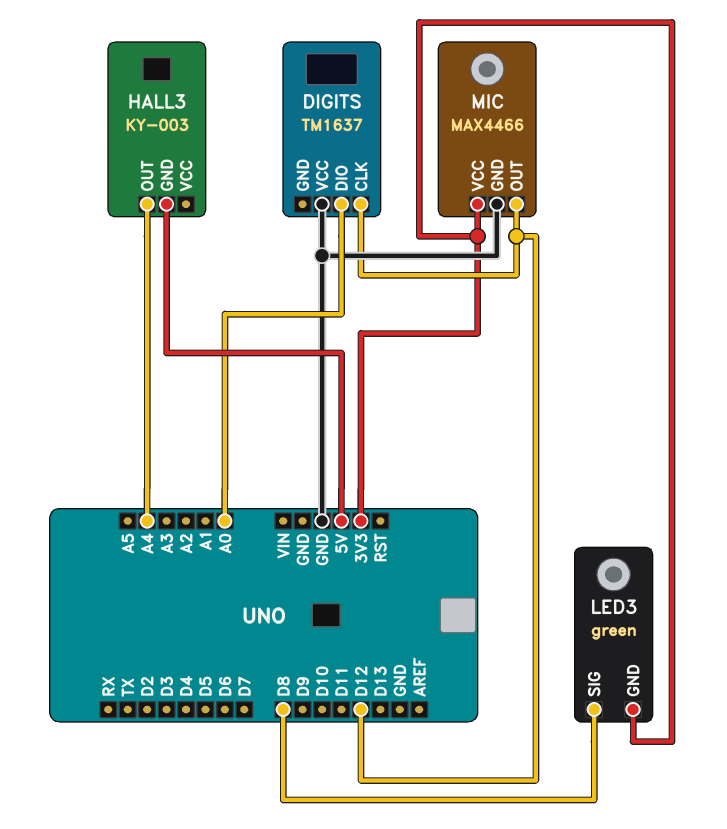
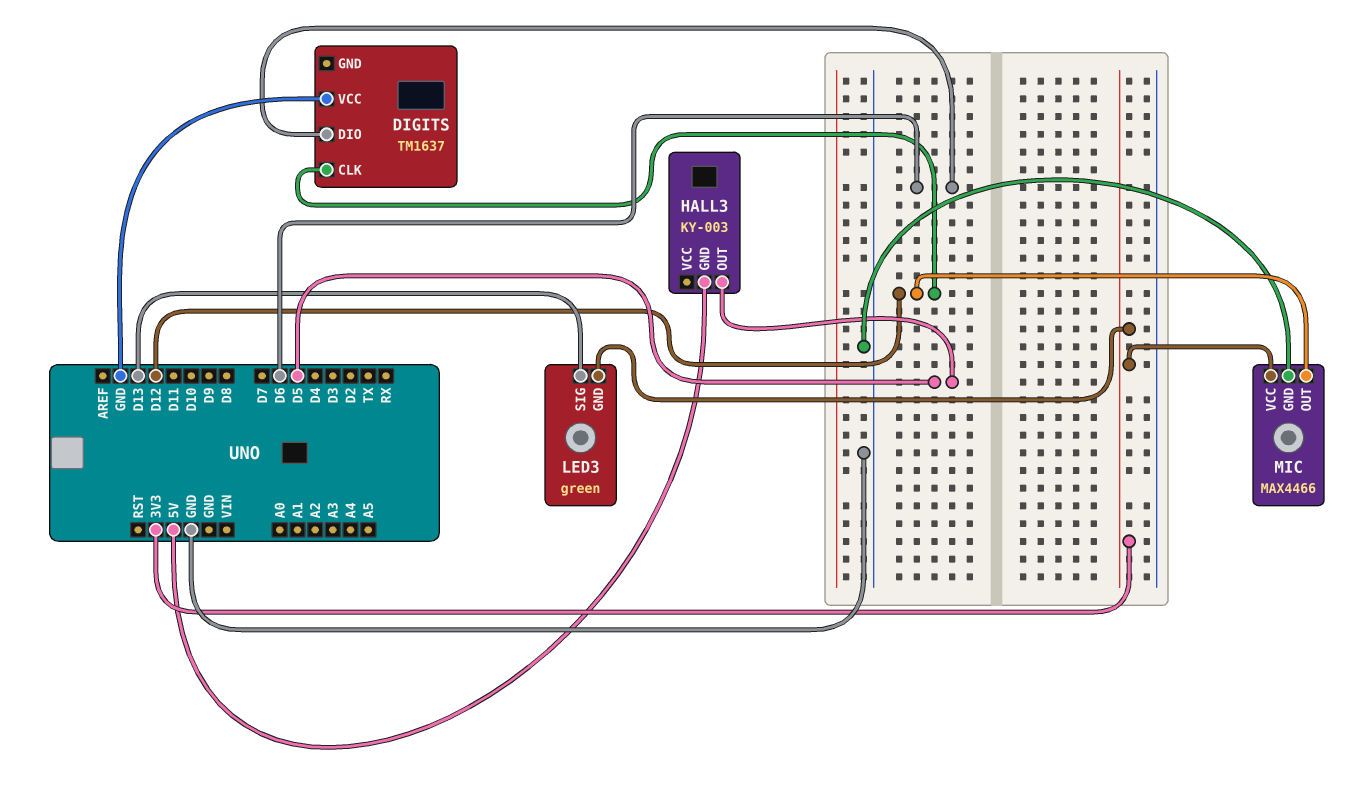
DIGITS pin DIO: A0 -> D6
HALL3 pin OUT: A4 -> D5
LED3 pin SIG: D8 -> D13

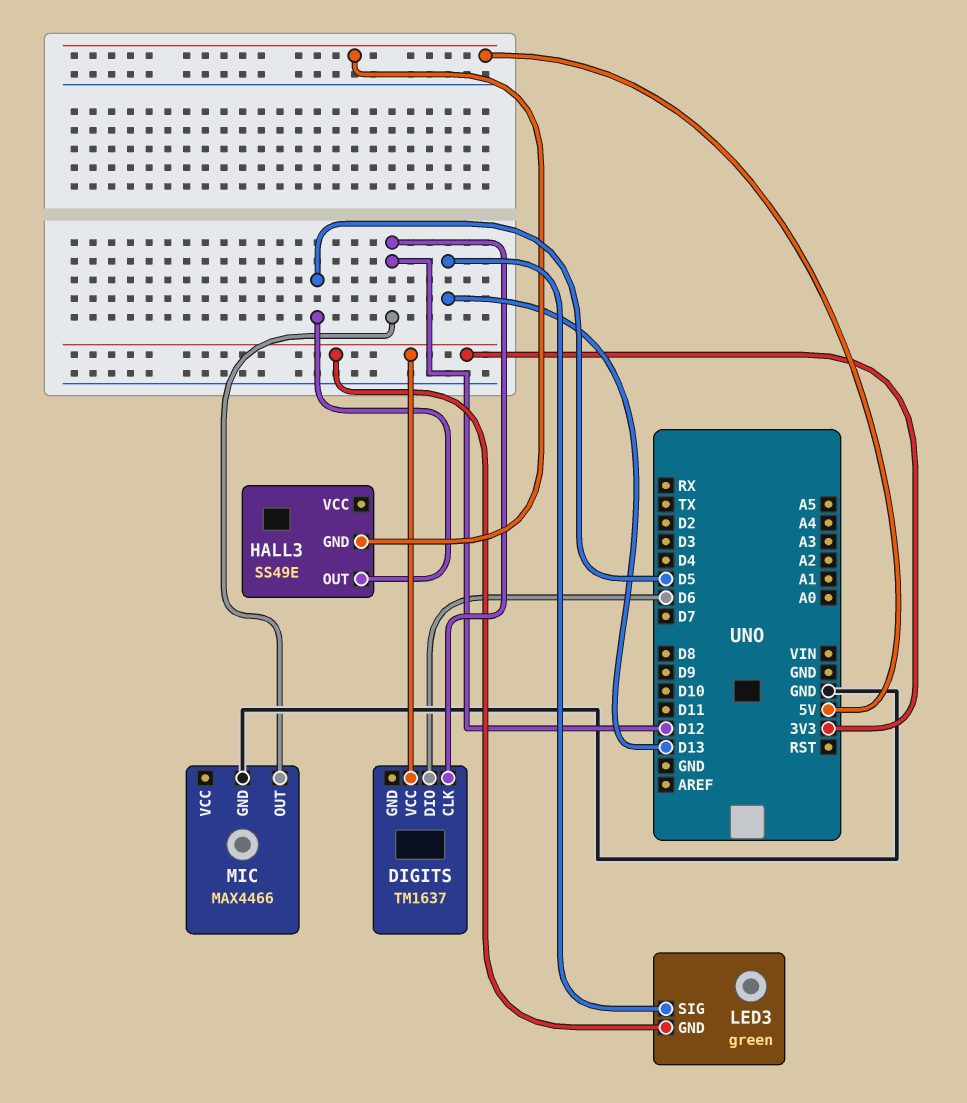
DIGITS pin VCC: GND -> 3V3
HALL3: KY-003 -> SS49E
MIC pin VCC: 3V3 -> none

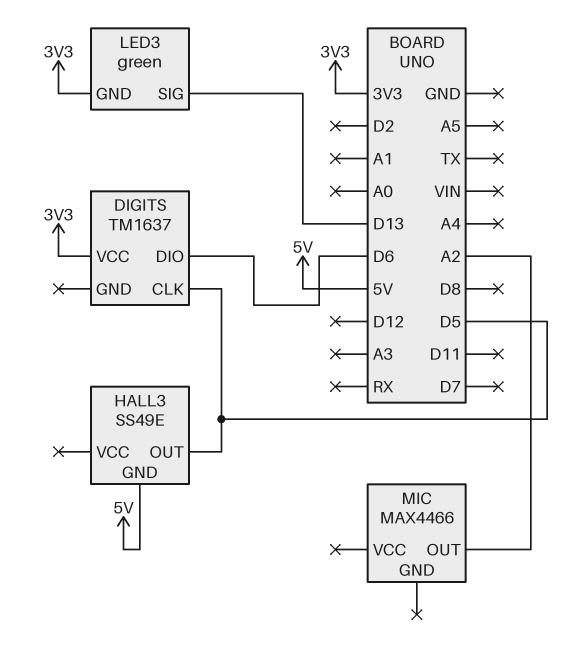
DIGITS pin CLK: D12 -> D5
MIC pin GND: GND -> none
MIC pin OUT: D12 -> A2

